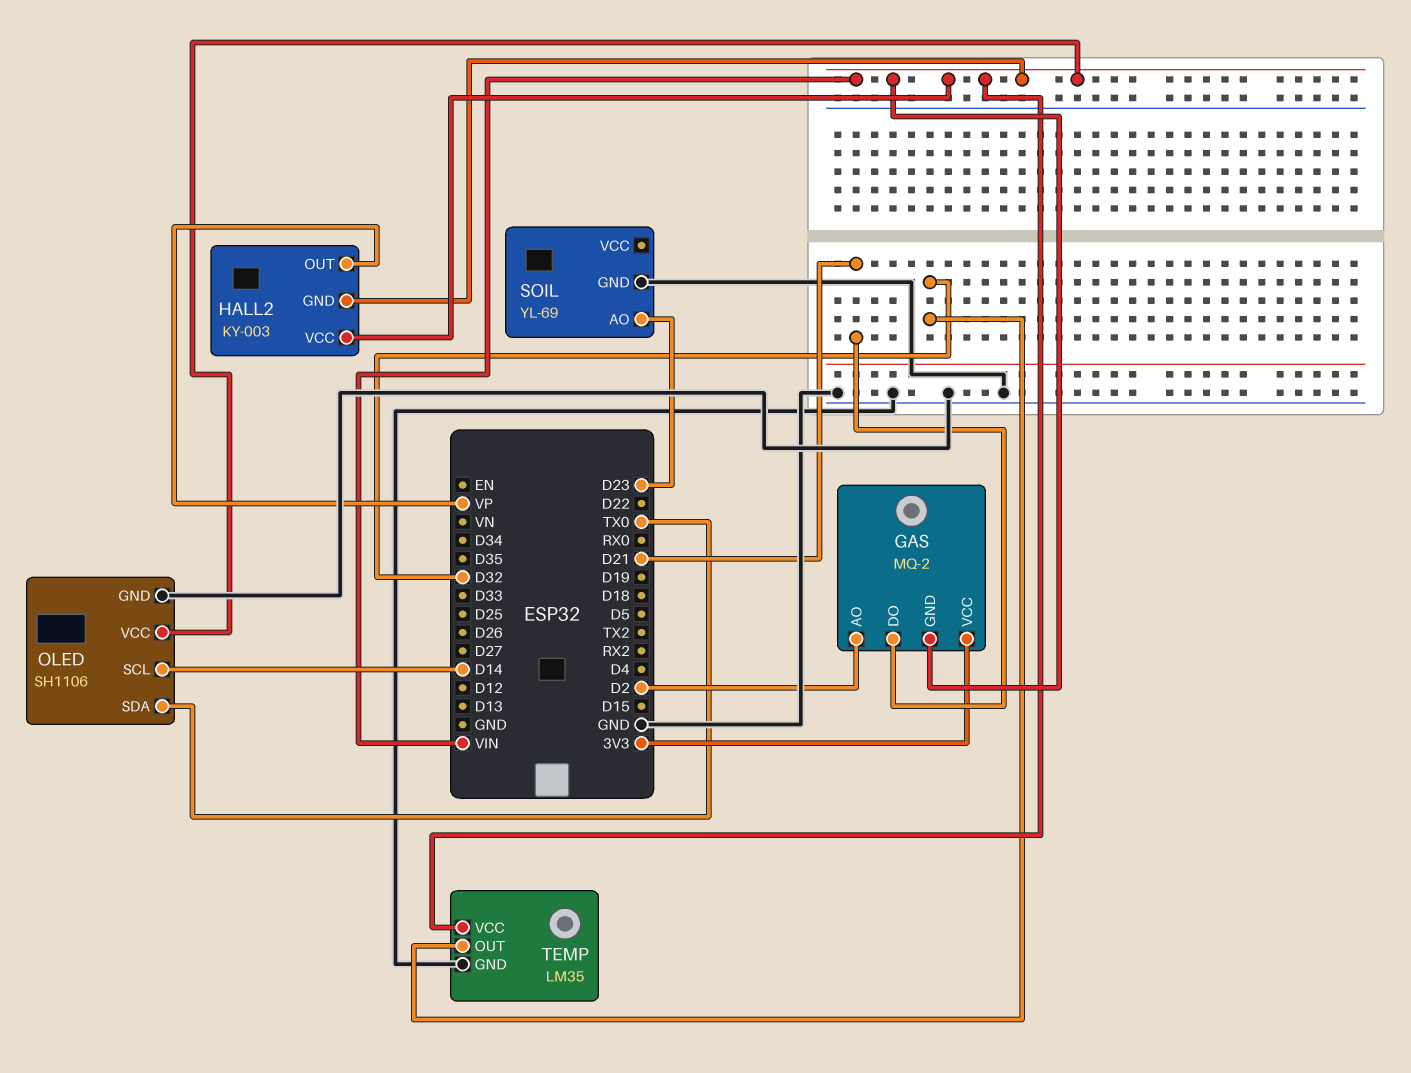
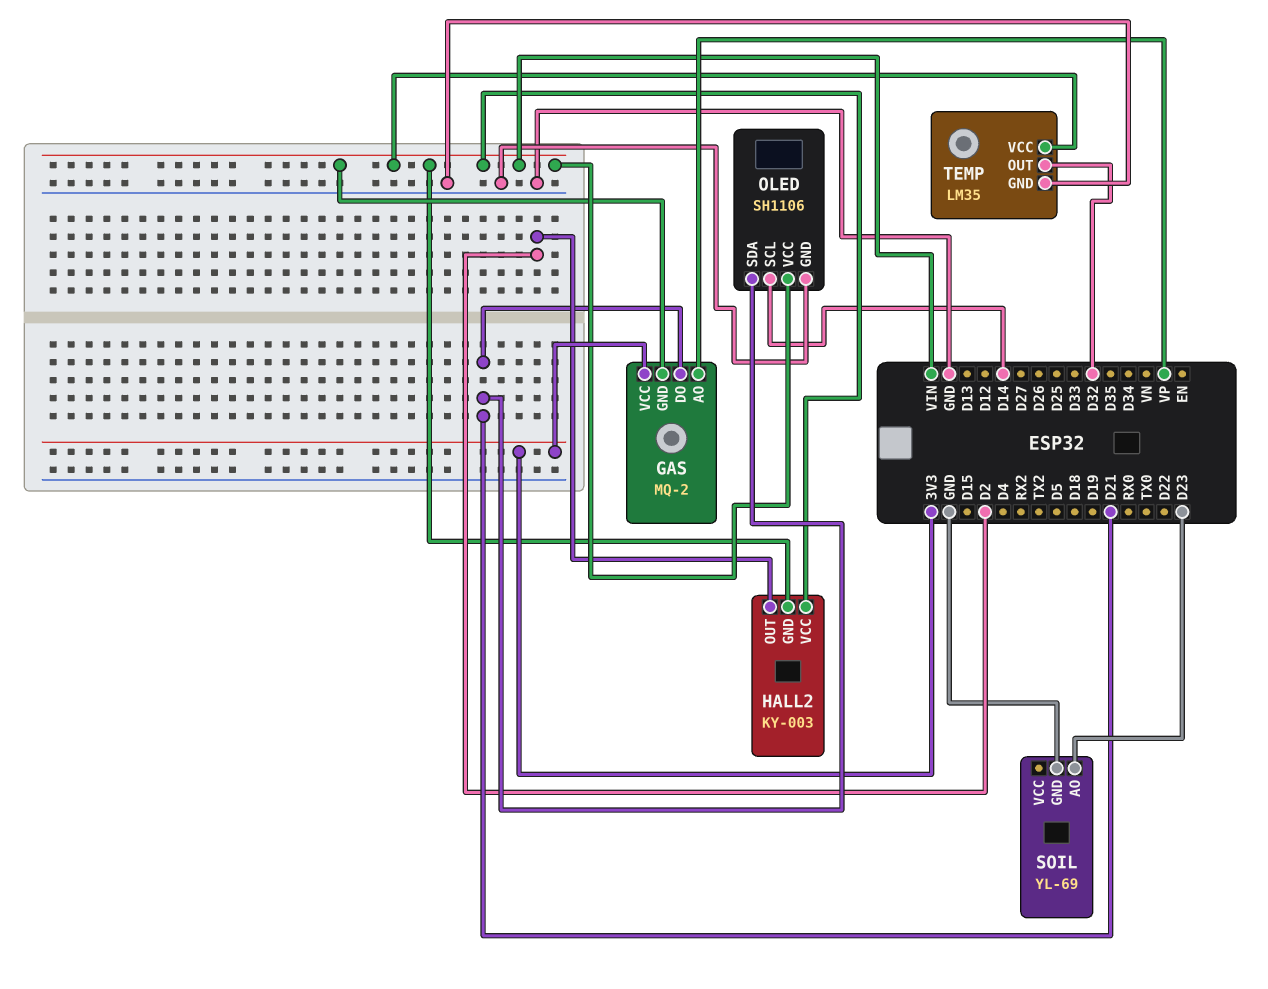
GAS pin AO: D2 -> VP
HALL2 pin OUT: VP -> D2
OLED pin SDA: TX0 -> D21

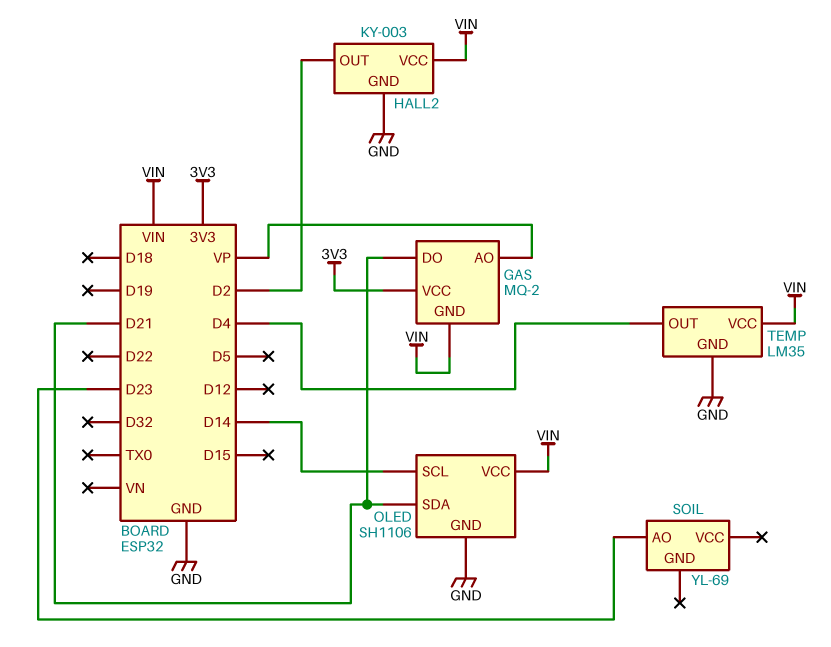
HALL2 pin GND: VIN -> GND
SOIL pin GND: GND -> none
TEMP pin OUT: D32 -> D4

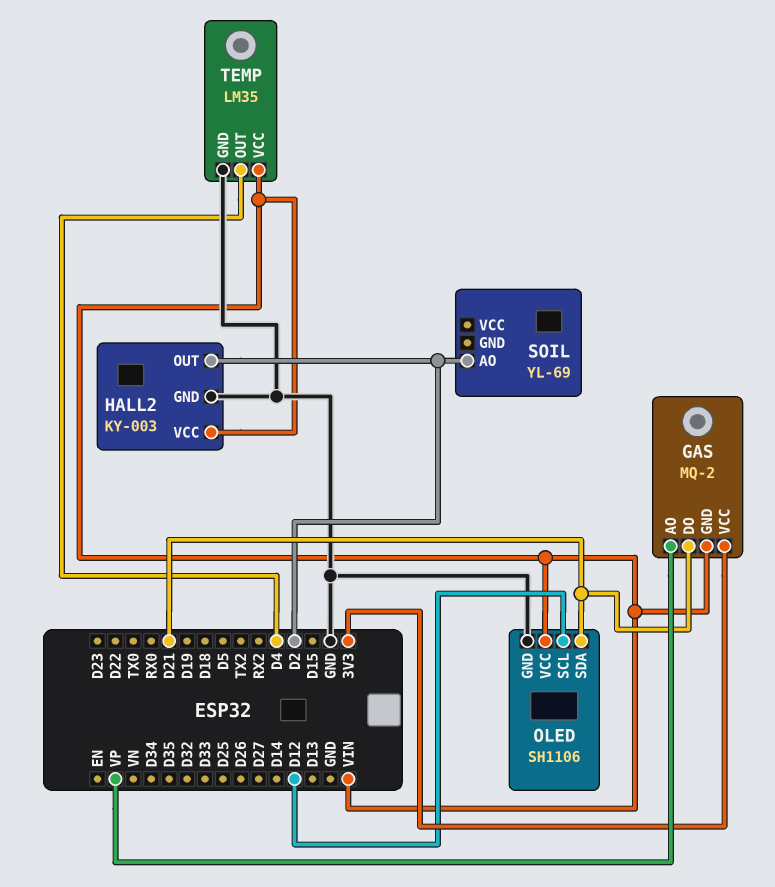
OLED pin SCL: D14 -> D12
SOIL pin AO: D23 -> D2

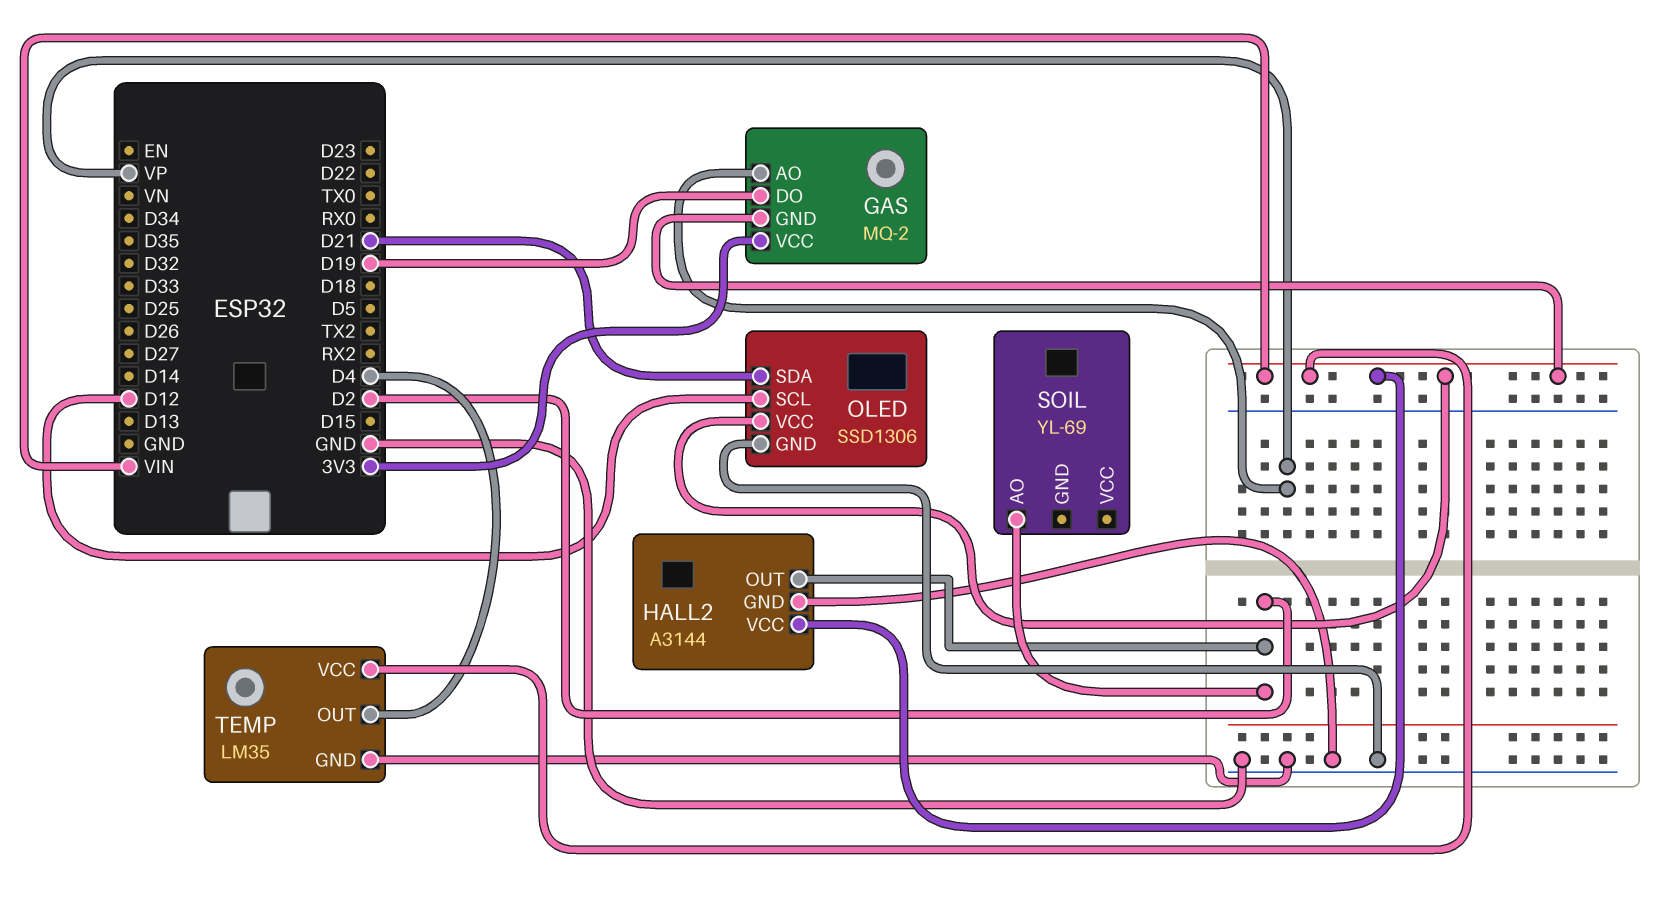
GAS pin DO: D21 -> D19
HALL2: KY-003 -> A3144
OLED: SH1106 -> SSD1306

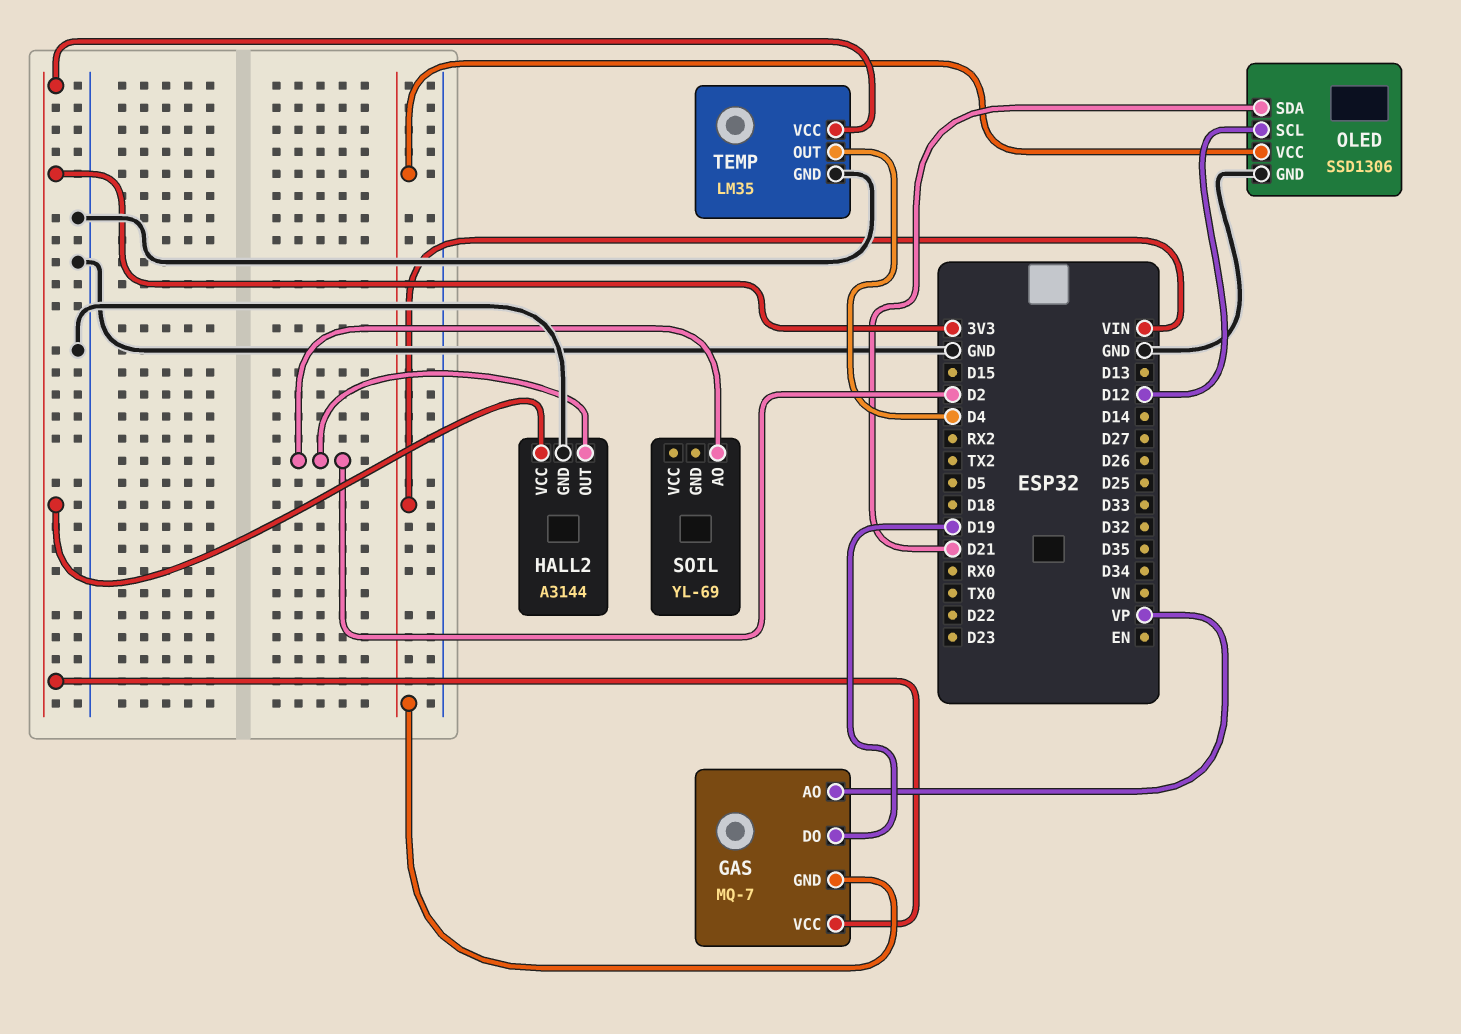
GAS: MQ-2 -> MQ-7
HALL2 pin VCC: VIN -> 3V3
TEMP pin VCC: VIN -> 3V3

